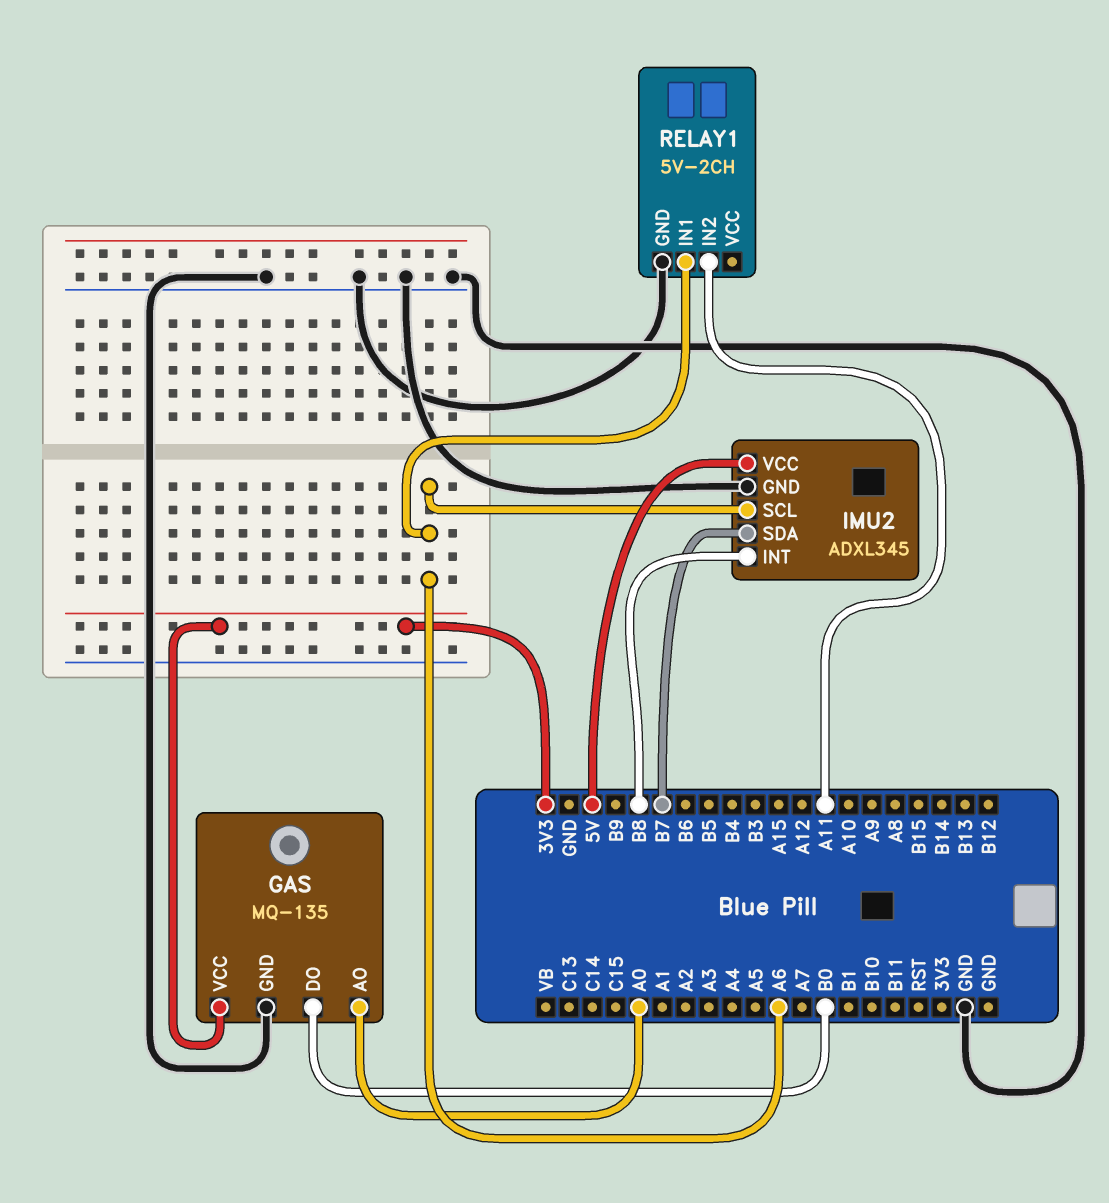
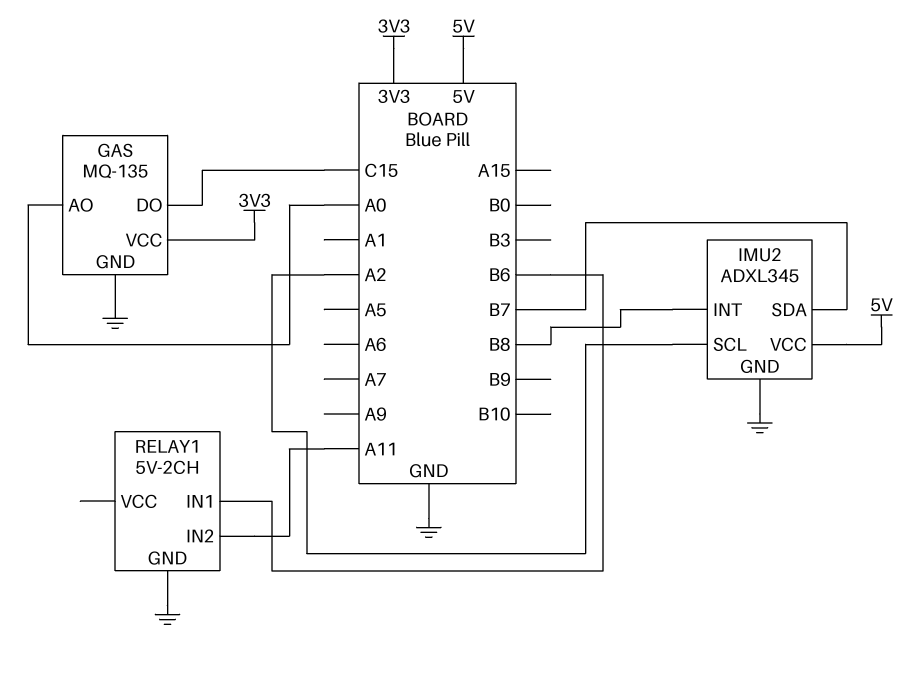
GAS pin DO: B0 -> C15
IMU2 pin SCL: A6 -> A2
RELAY1 pin IN1: A6 -> B6

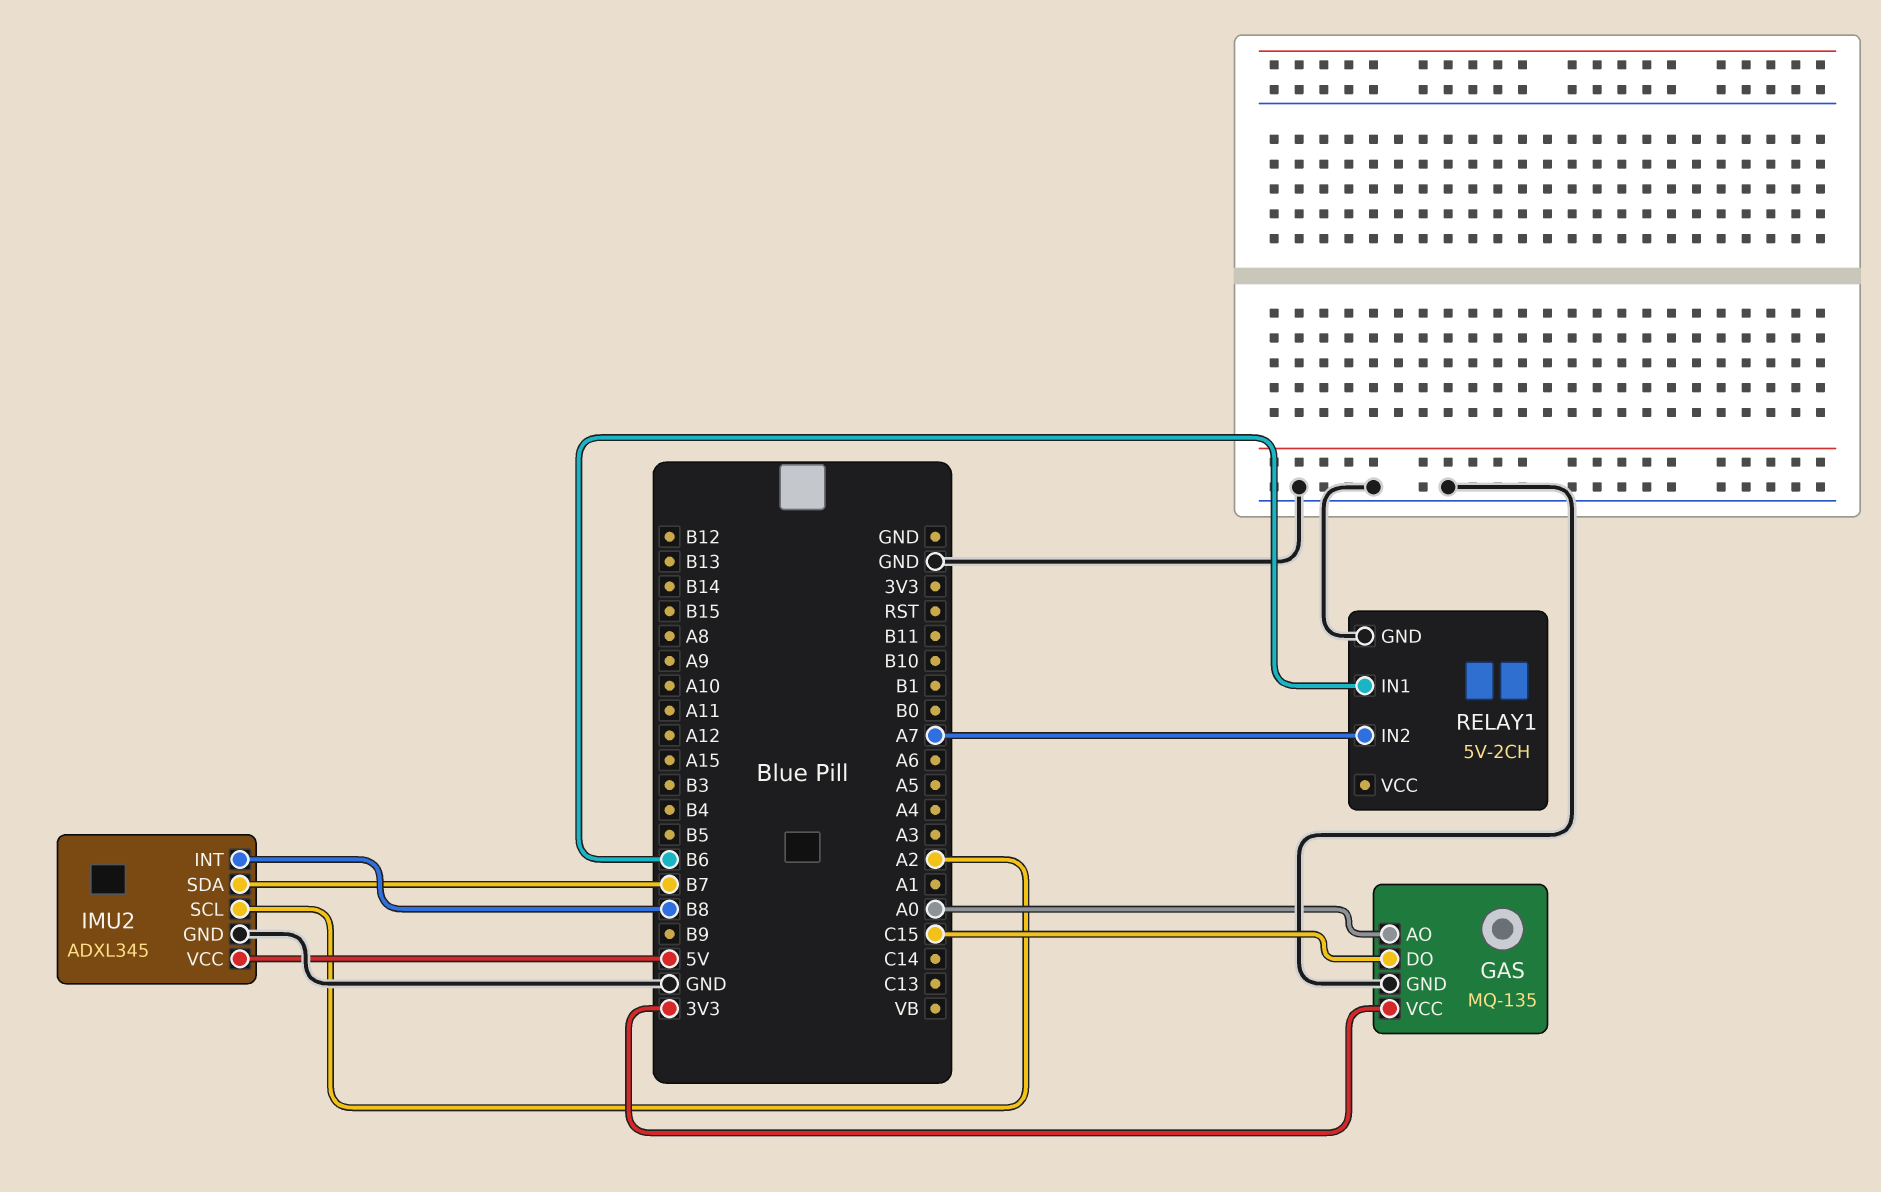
RELAY1 pin IN2: A11 -> A7

